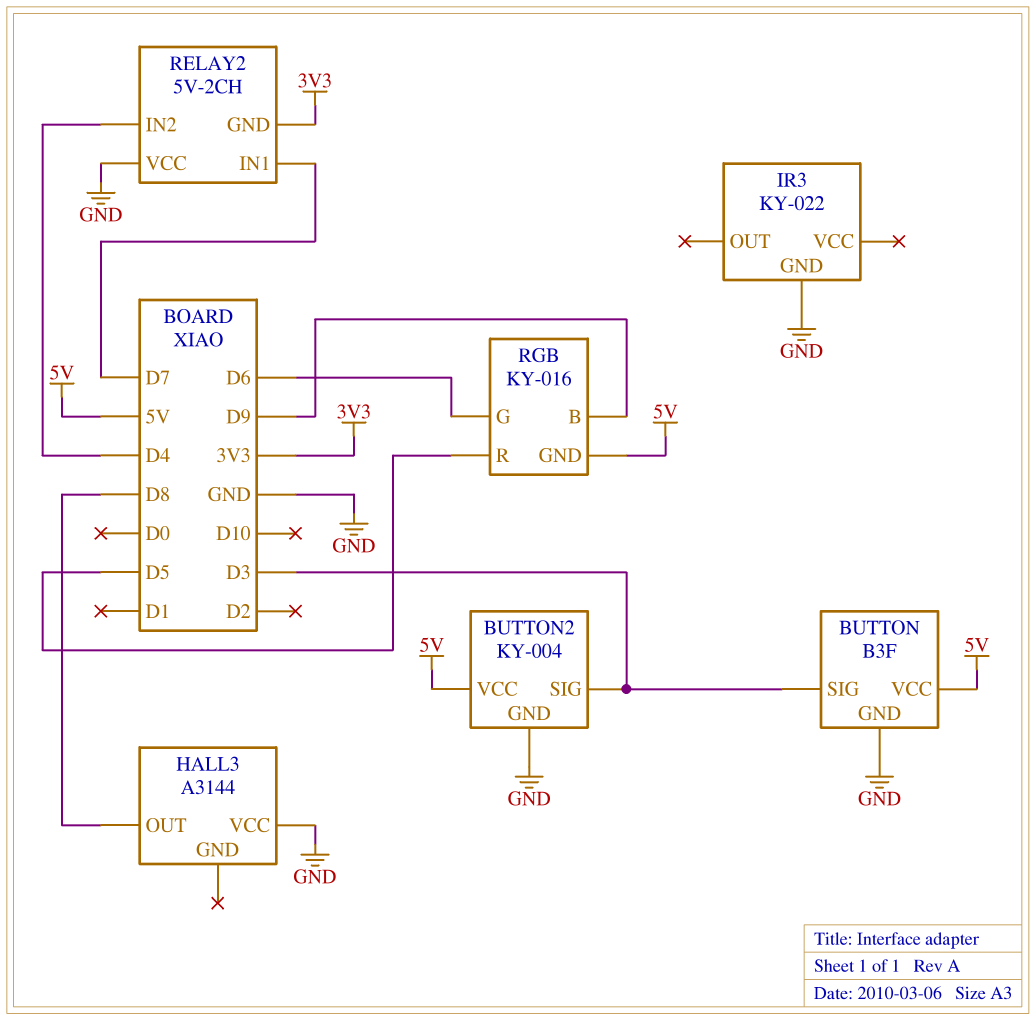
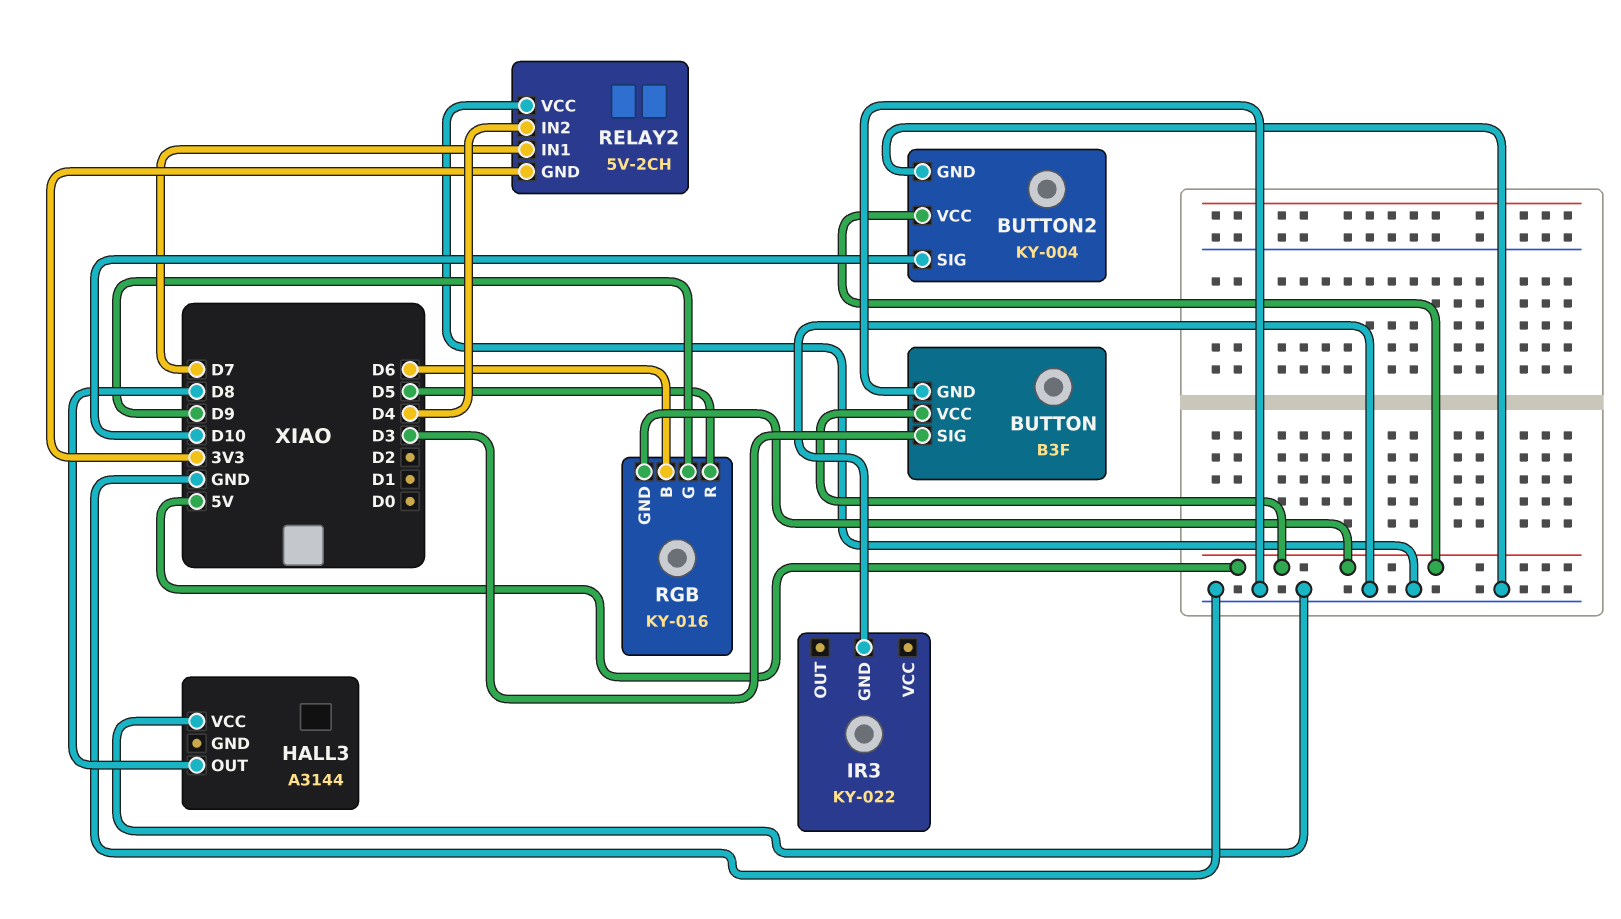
BUTTON2 pin SIG: D3 -> D10
RGB pin B: D9 -> D6
RGB pin G: D6 -> D9

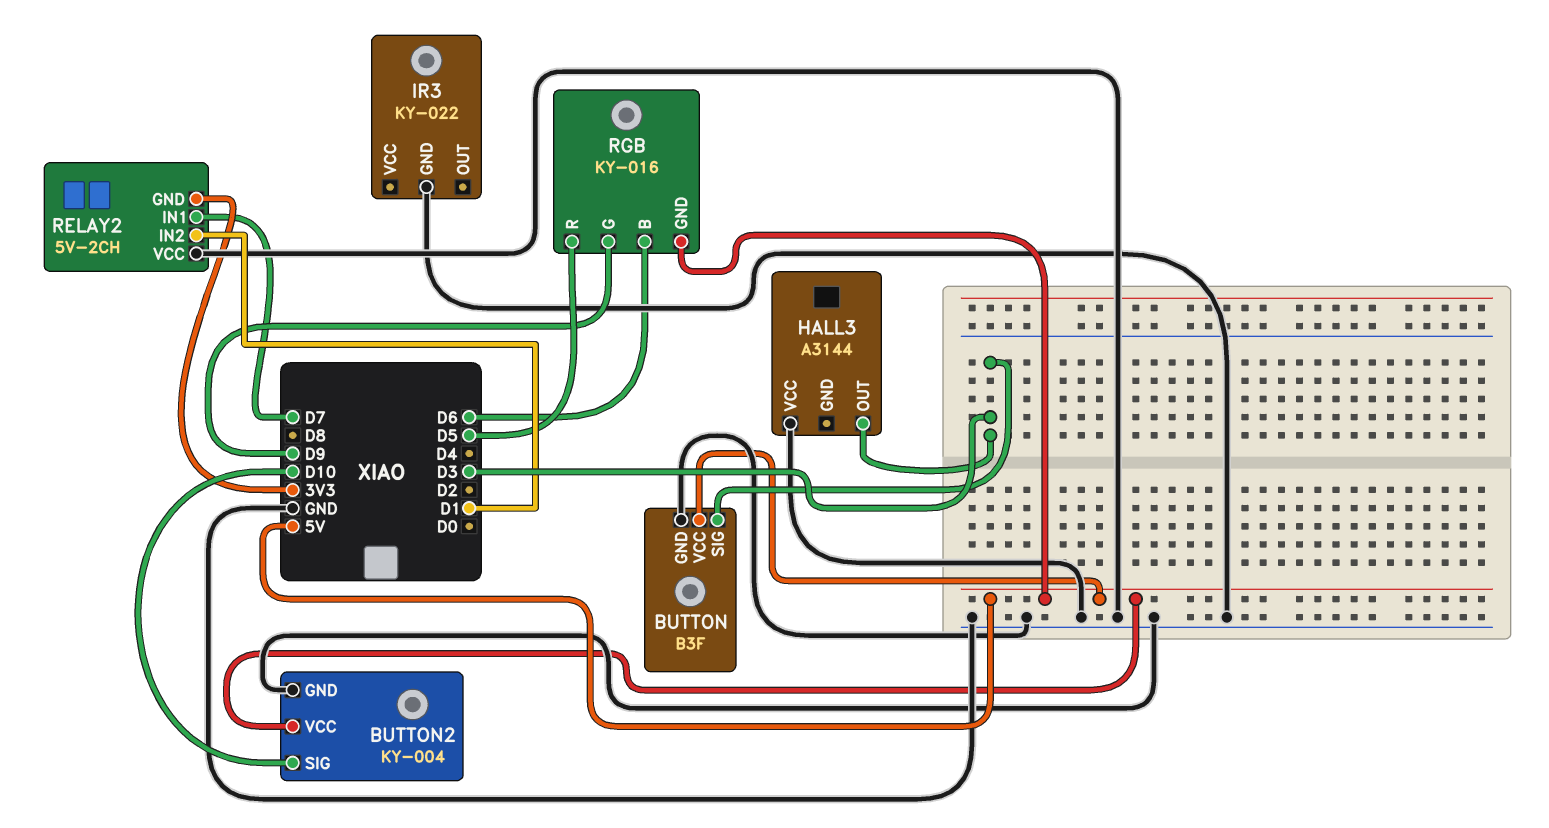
HALL3 pin OUT: D8 -> D3
RELAY2 pin IN2: D4 -> D1

